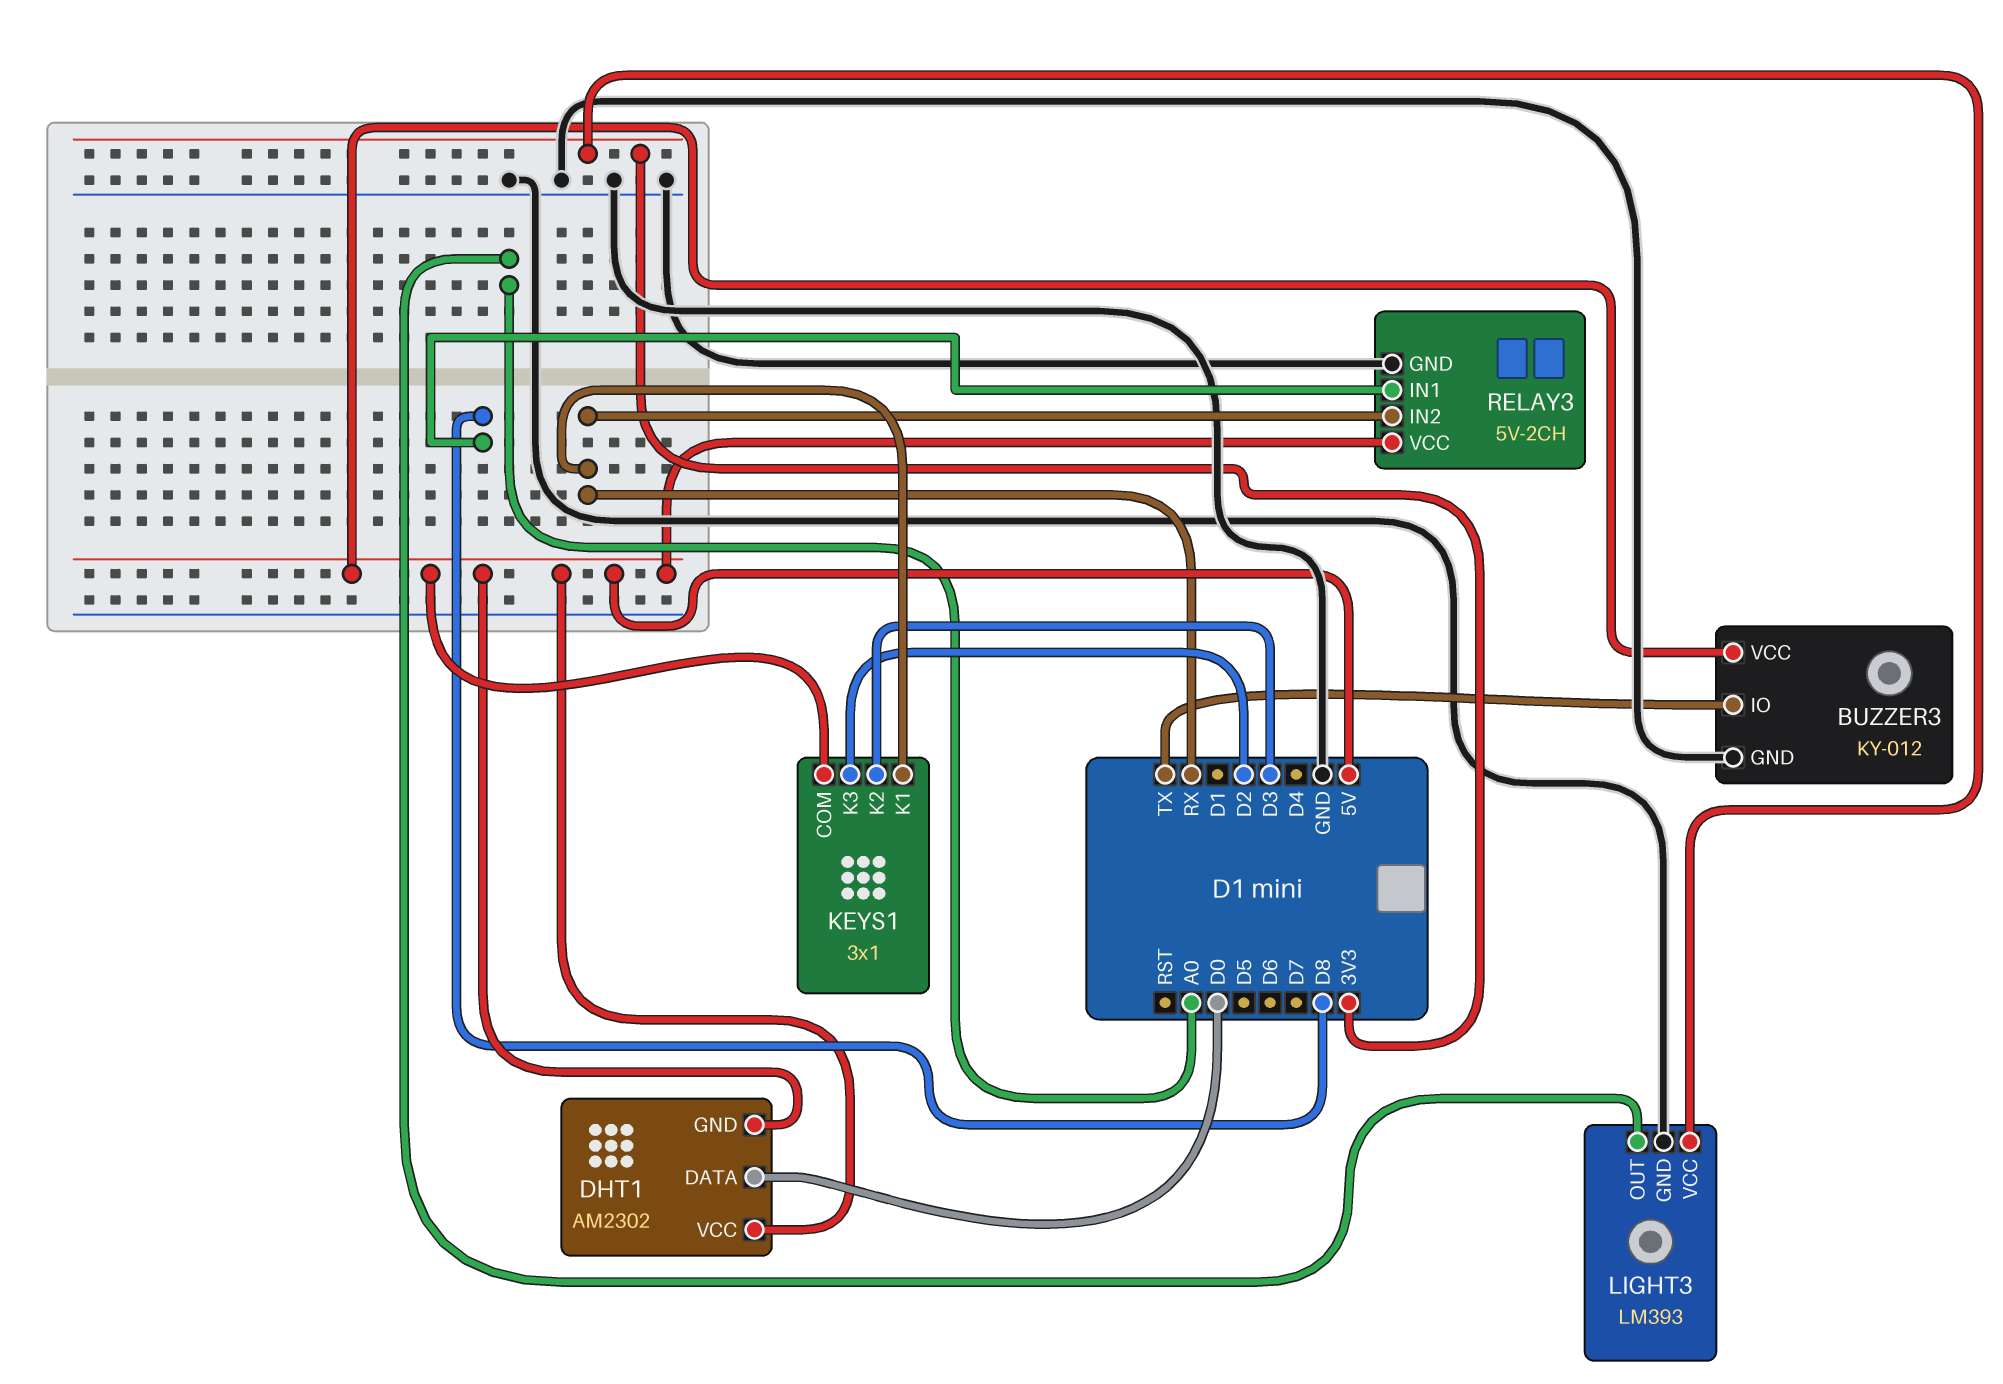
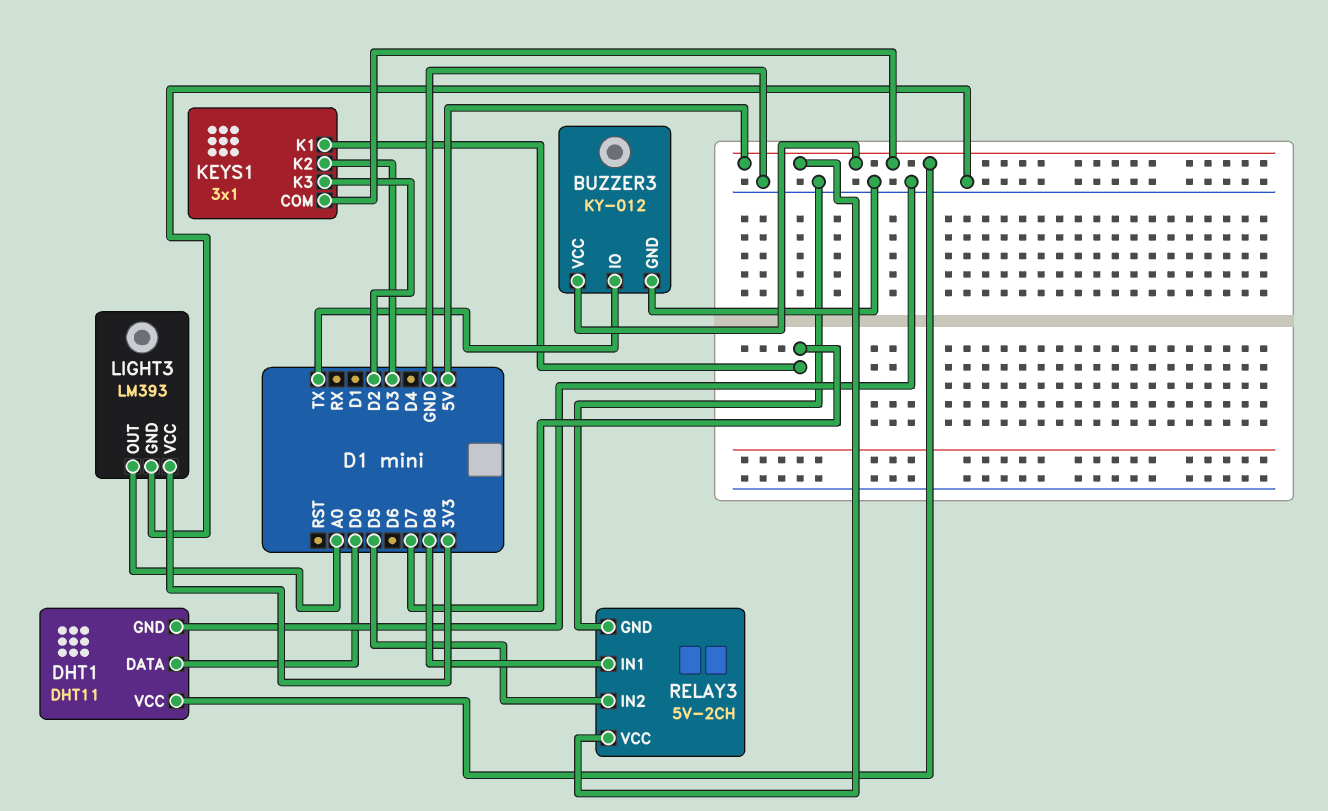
DHT1: AM2302 -> DHT11
DHT1 pin GND: 5V -> GND
KEYS1 pin K1: RX -> D7
RELAY3 pin IN2: RX -> D5

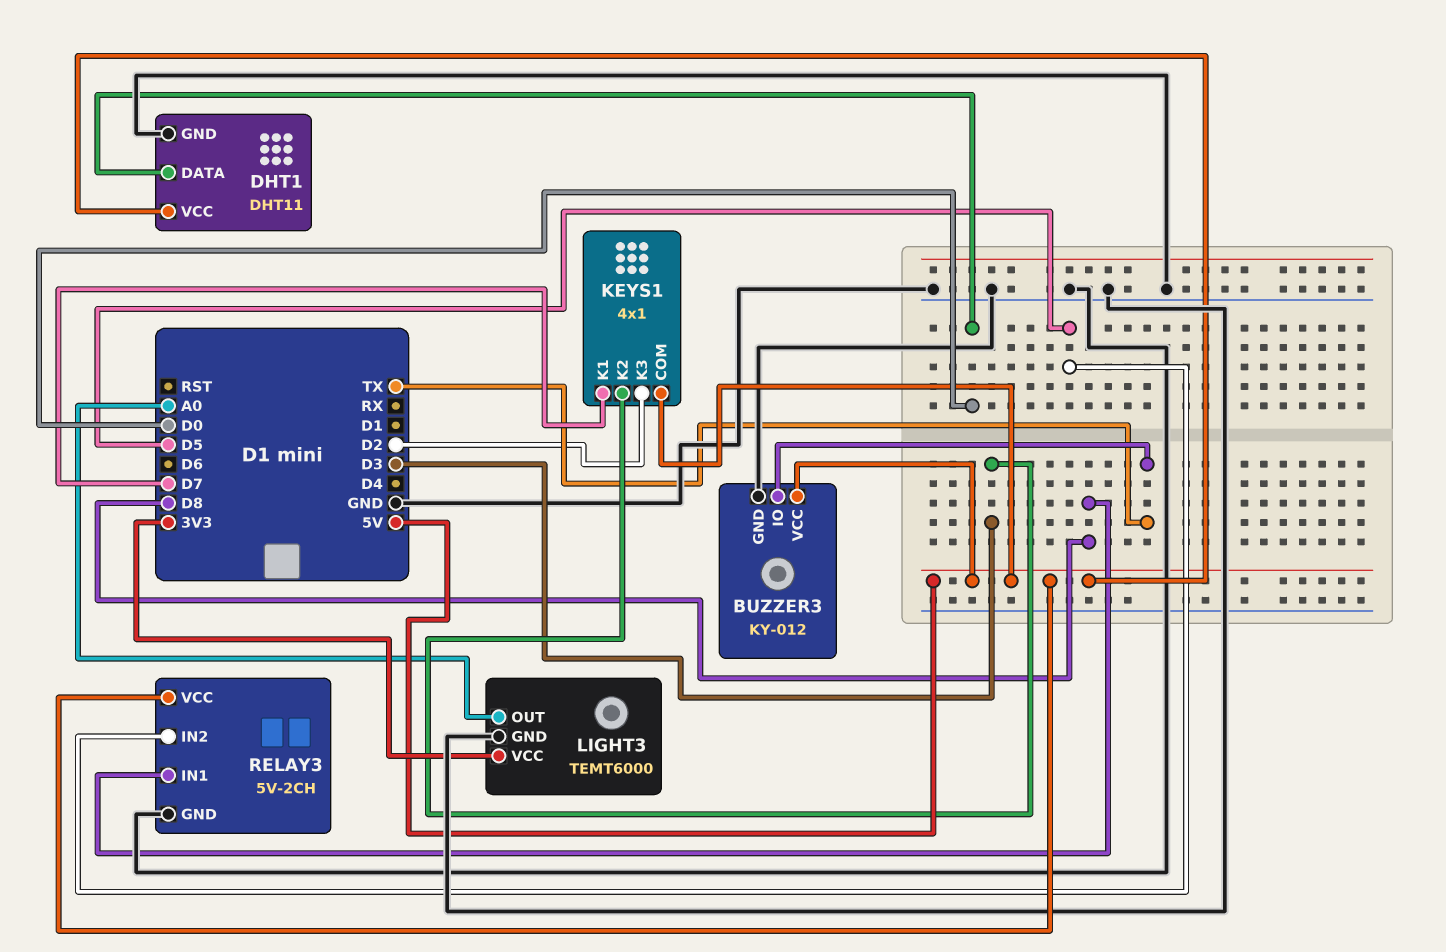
KEYS1: 3x1 -> 4x1
LIGHT3: LM393 -> TEMT6000

